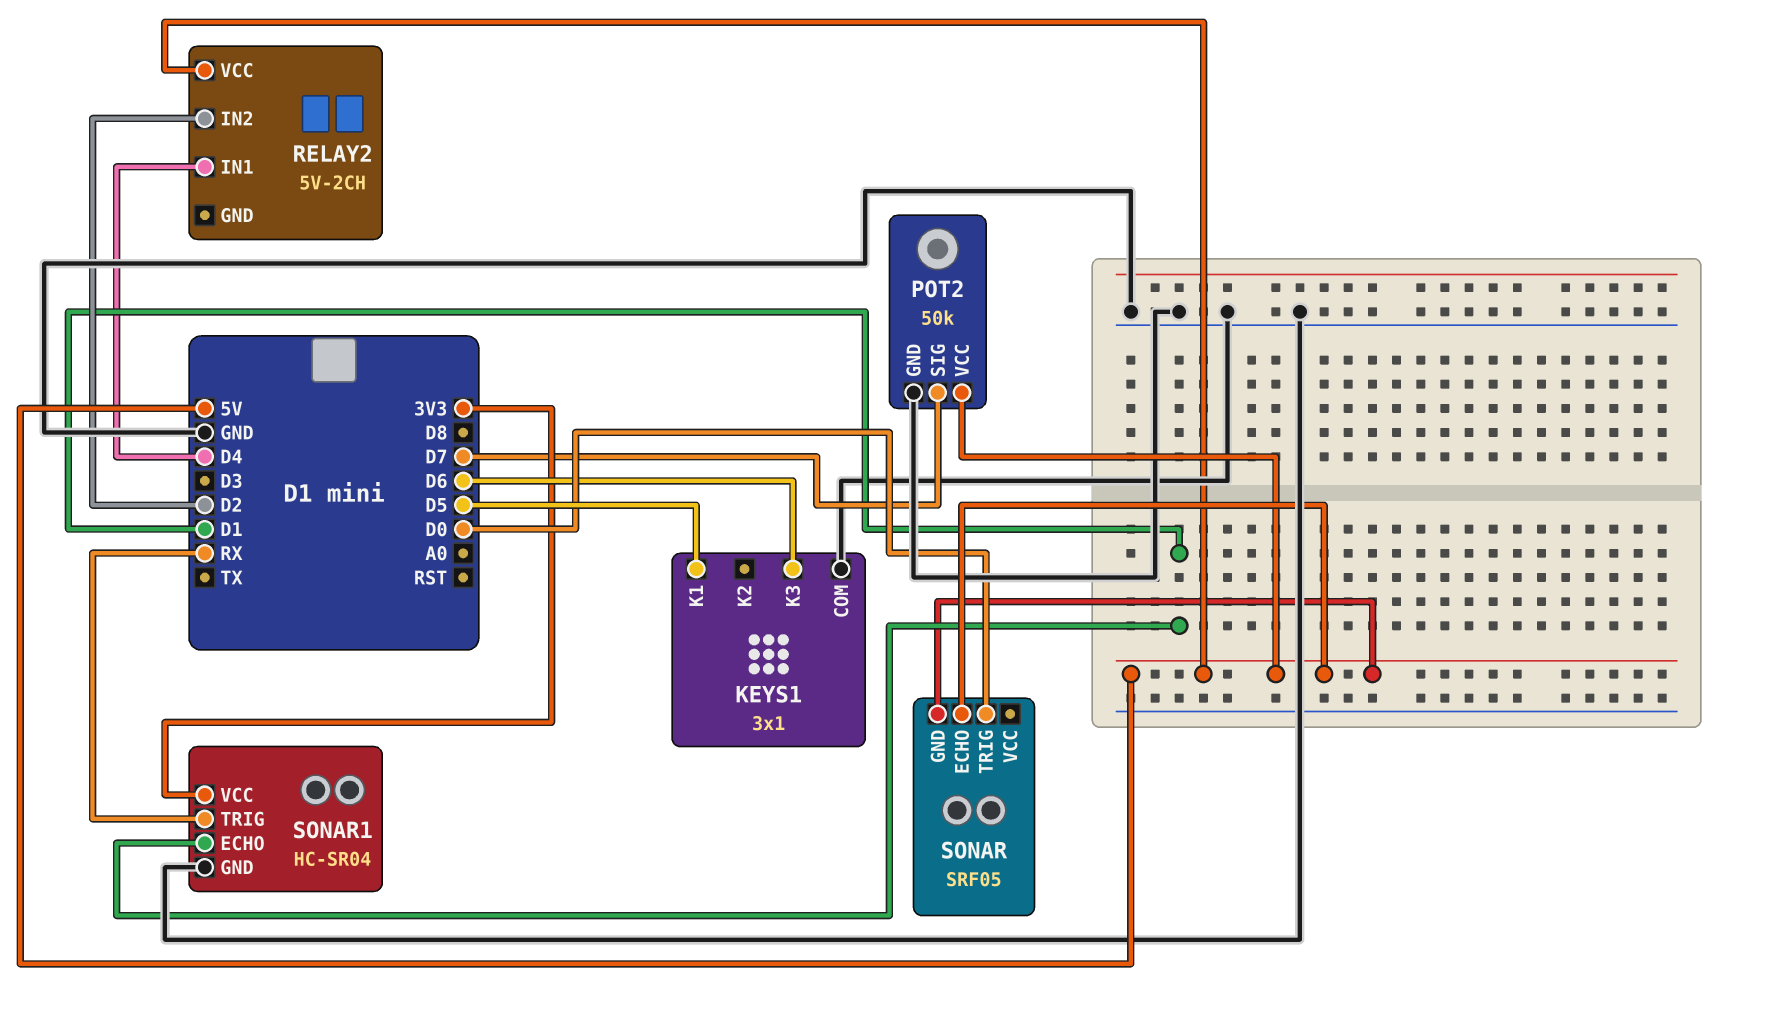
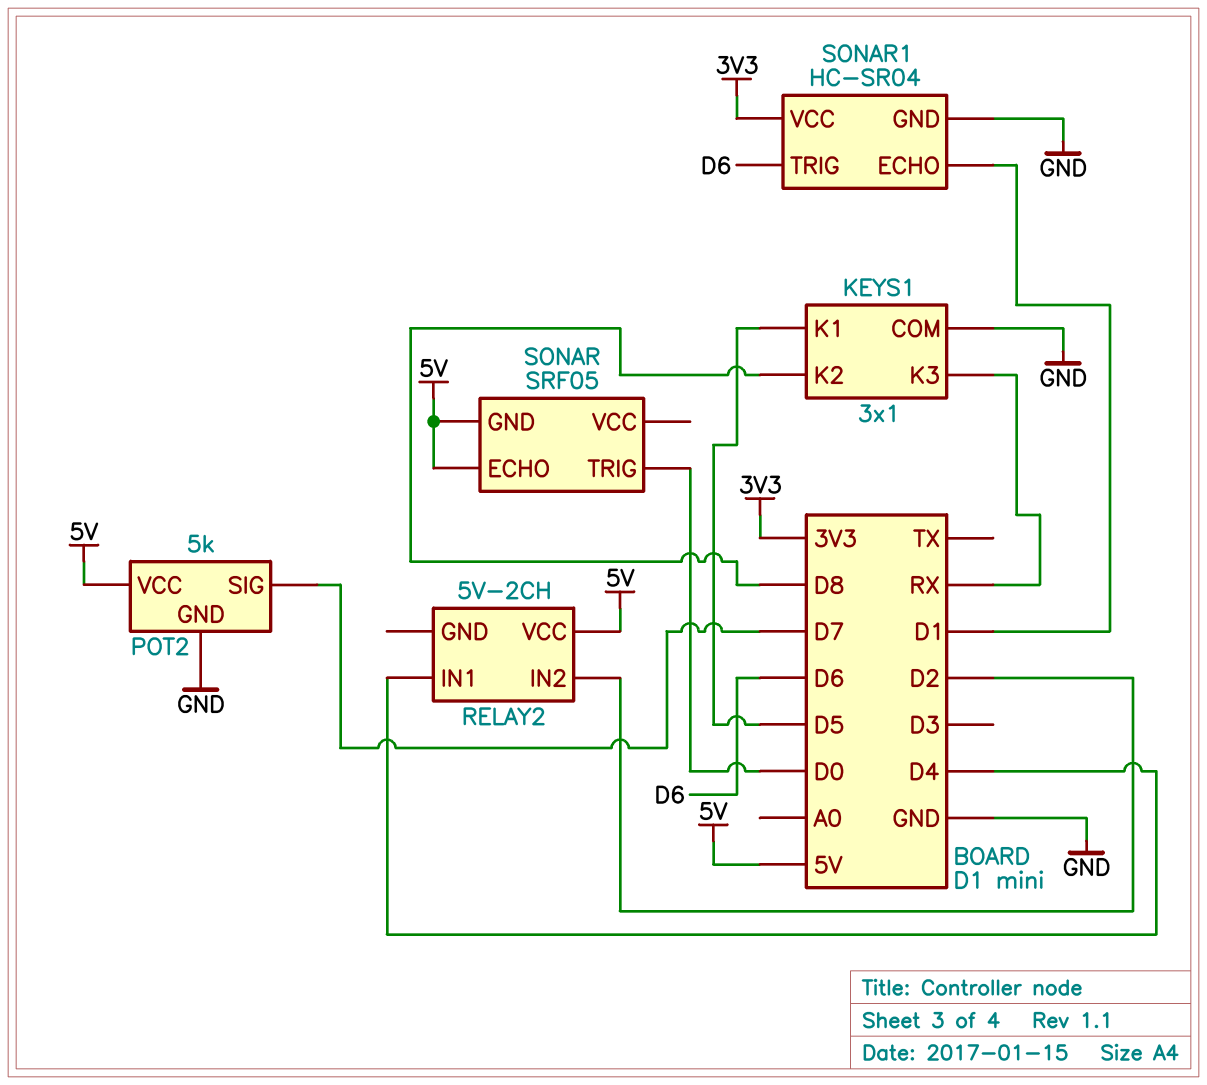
KEYS1 pin K2: none -> D8
KEYS1 pin K3: D6 -> RX
POT2: 50k -> 5k
SONAR1 pin TRIG: RX -> D6

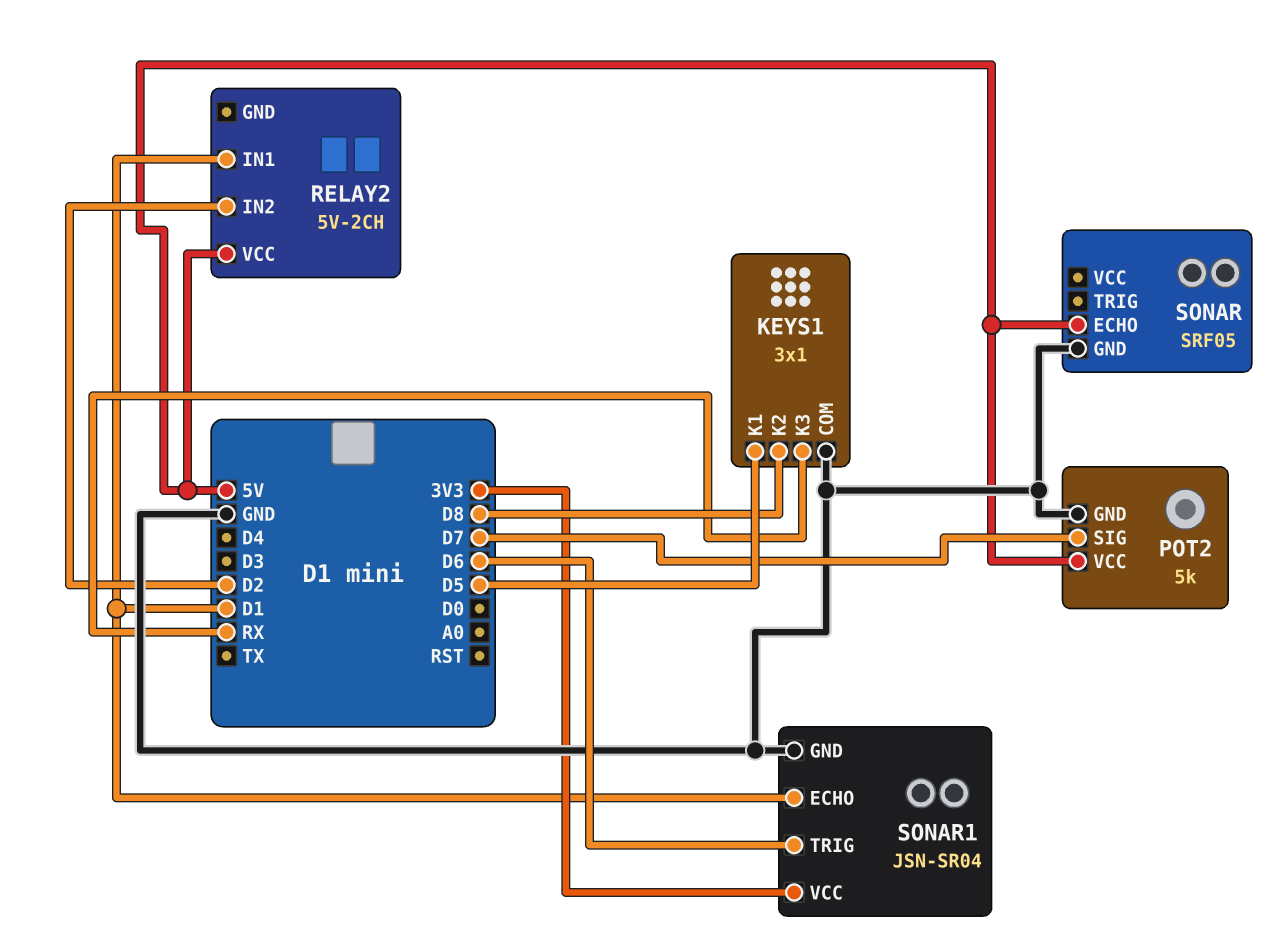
RELAY2 pin IN1: D4 -> D1
SONAR pin GND: 5V -> GND
SONAR pin TRIG: D0 -> none
SONAR1: HC-SR04 -> JSN-SR04

